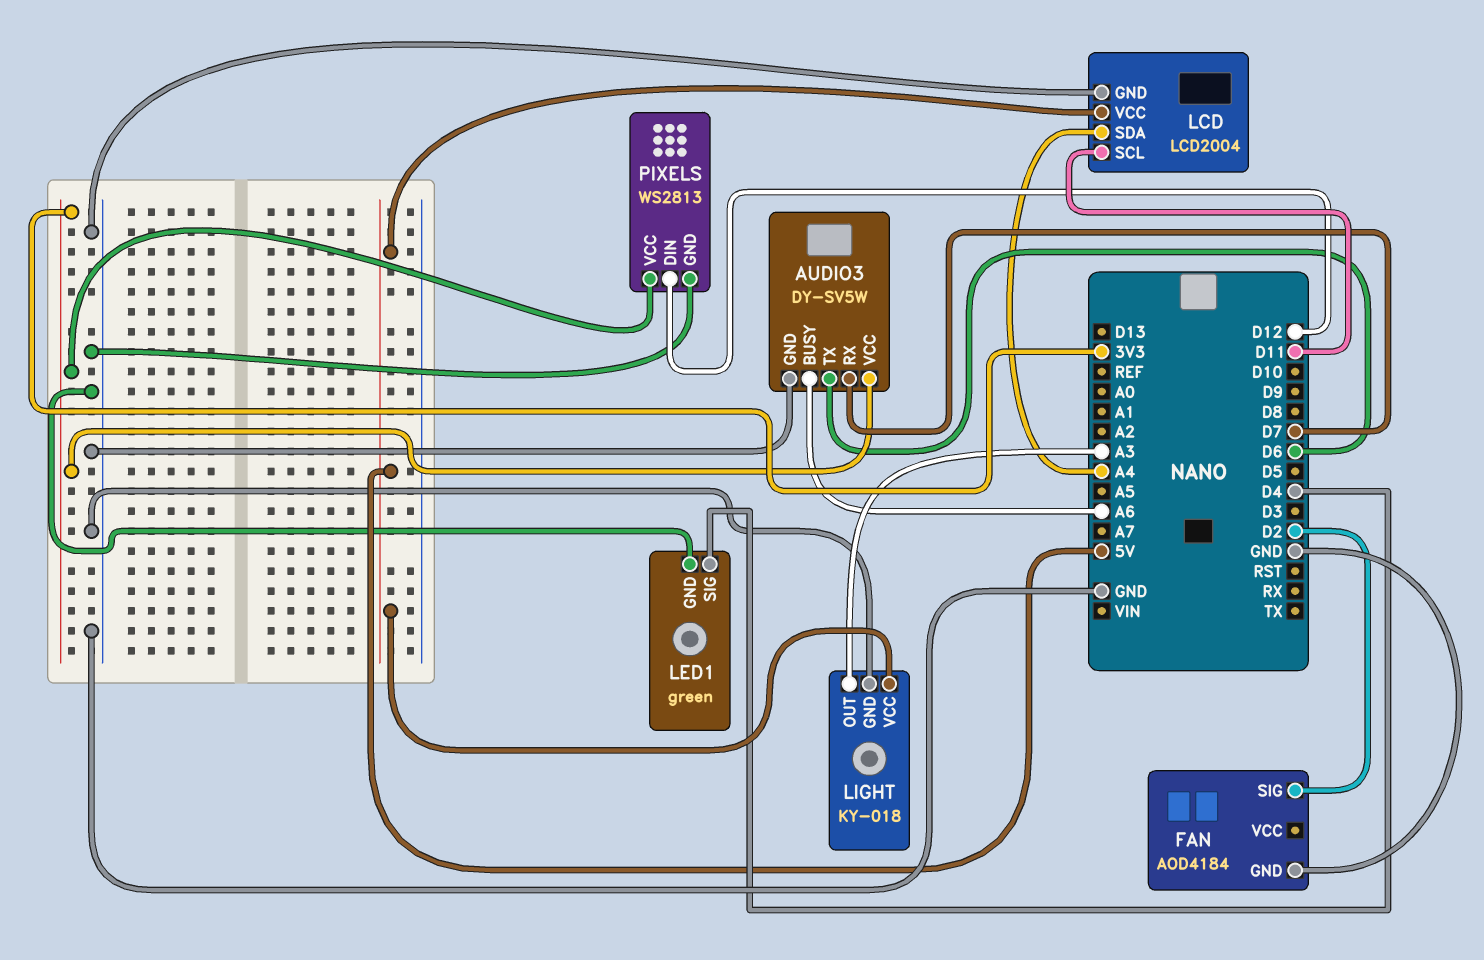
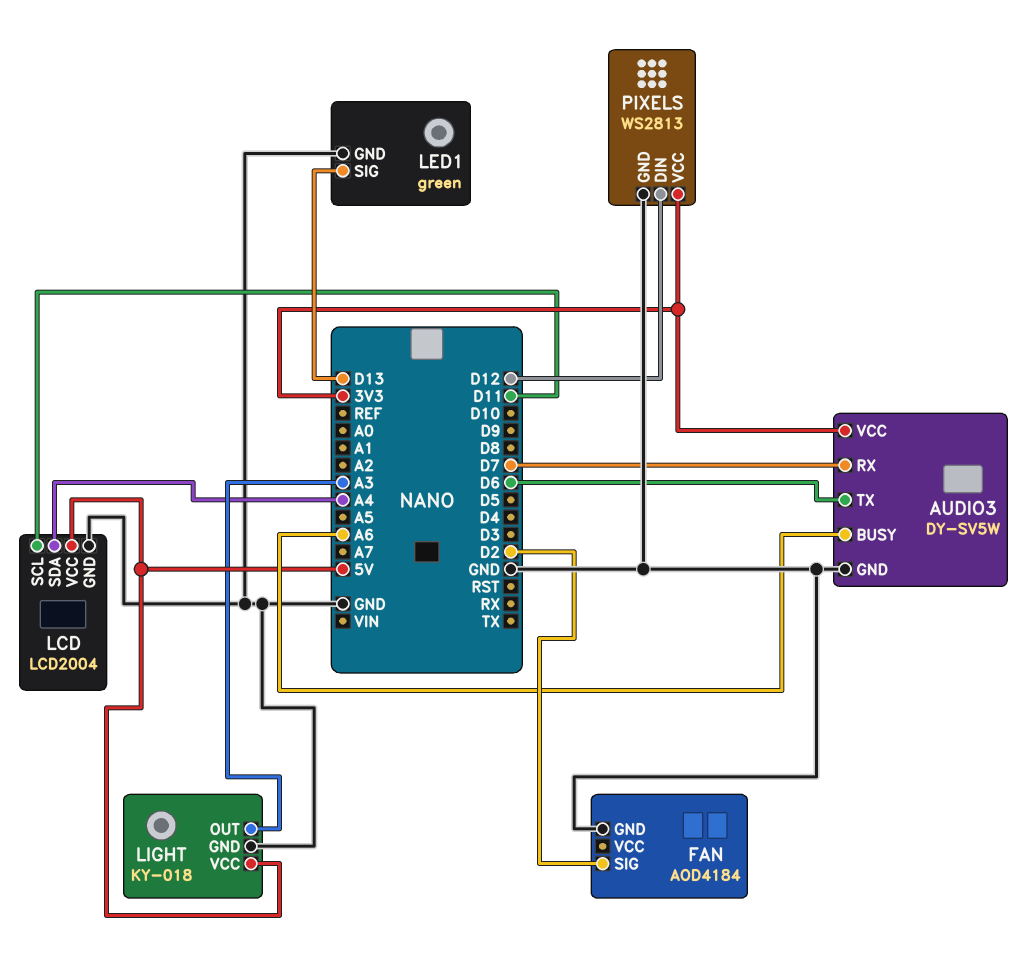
LED1 pin SIG: D4 -> D13

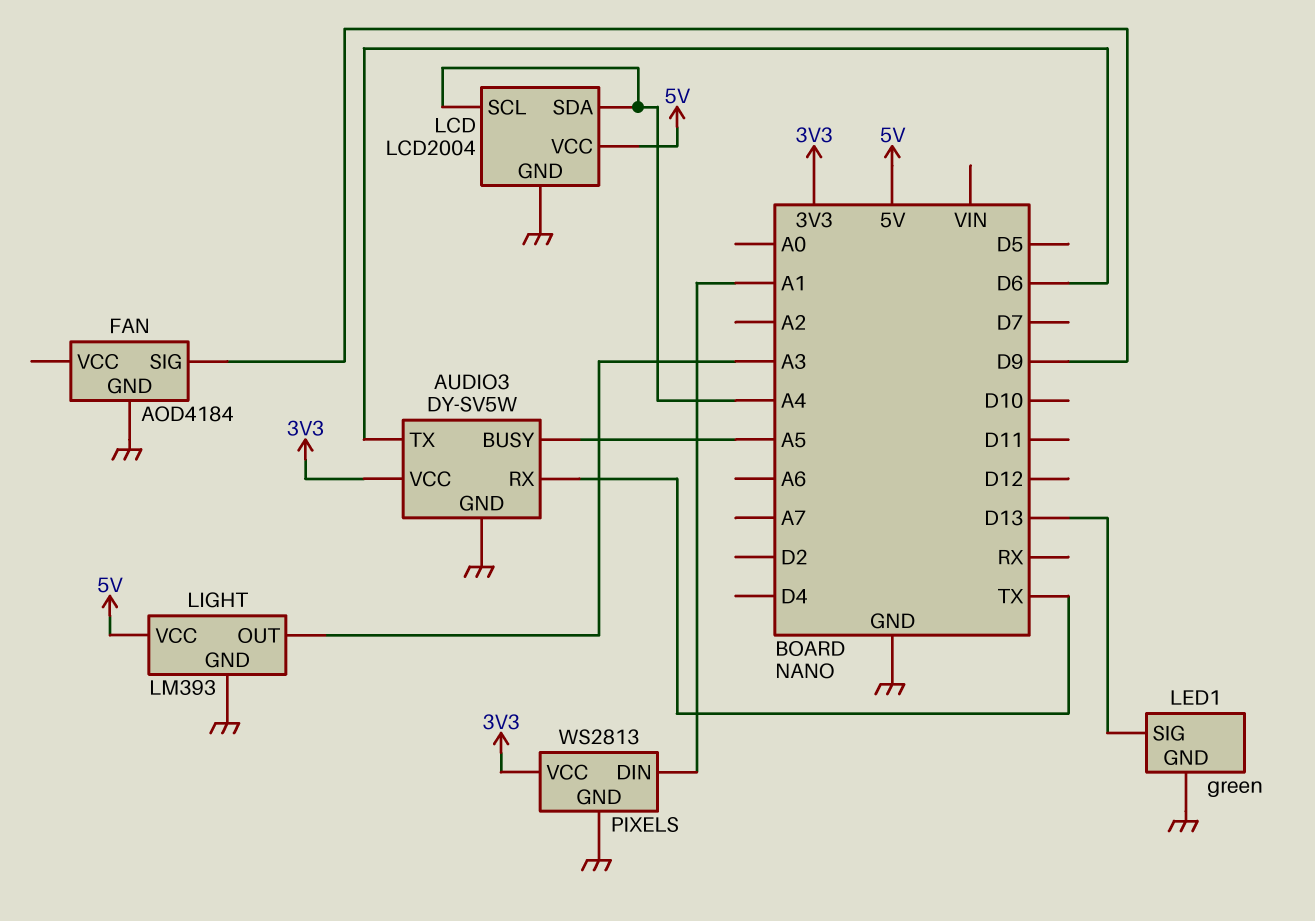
AUDIO3 pin BUSY: A6 -> A5
AUDIO3 pin RX: D7 -> TX
FAN pin SIG: D2 -> D9
LCD pin SCL: D11 -> A4
LIGHT: KY-018 -> LM393
PIXELS pin DIN: D12 -> A1

